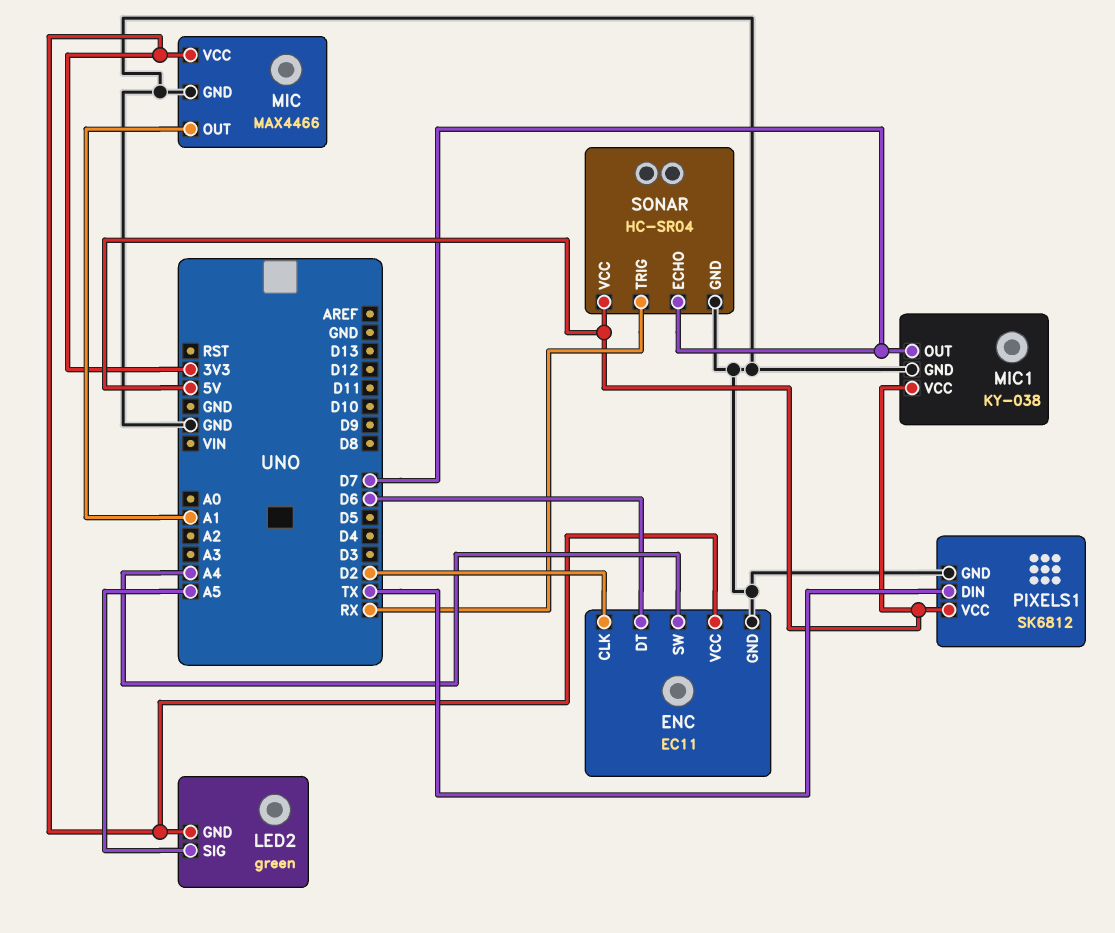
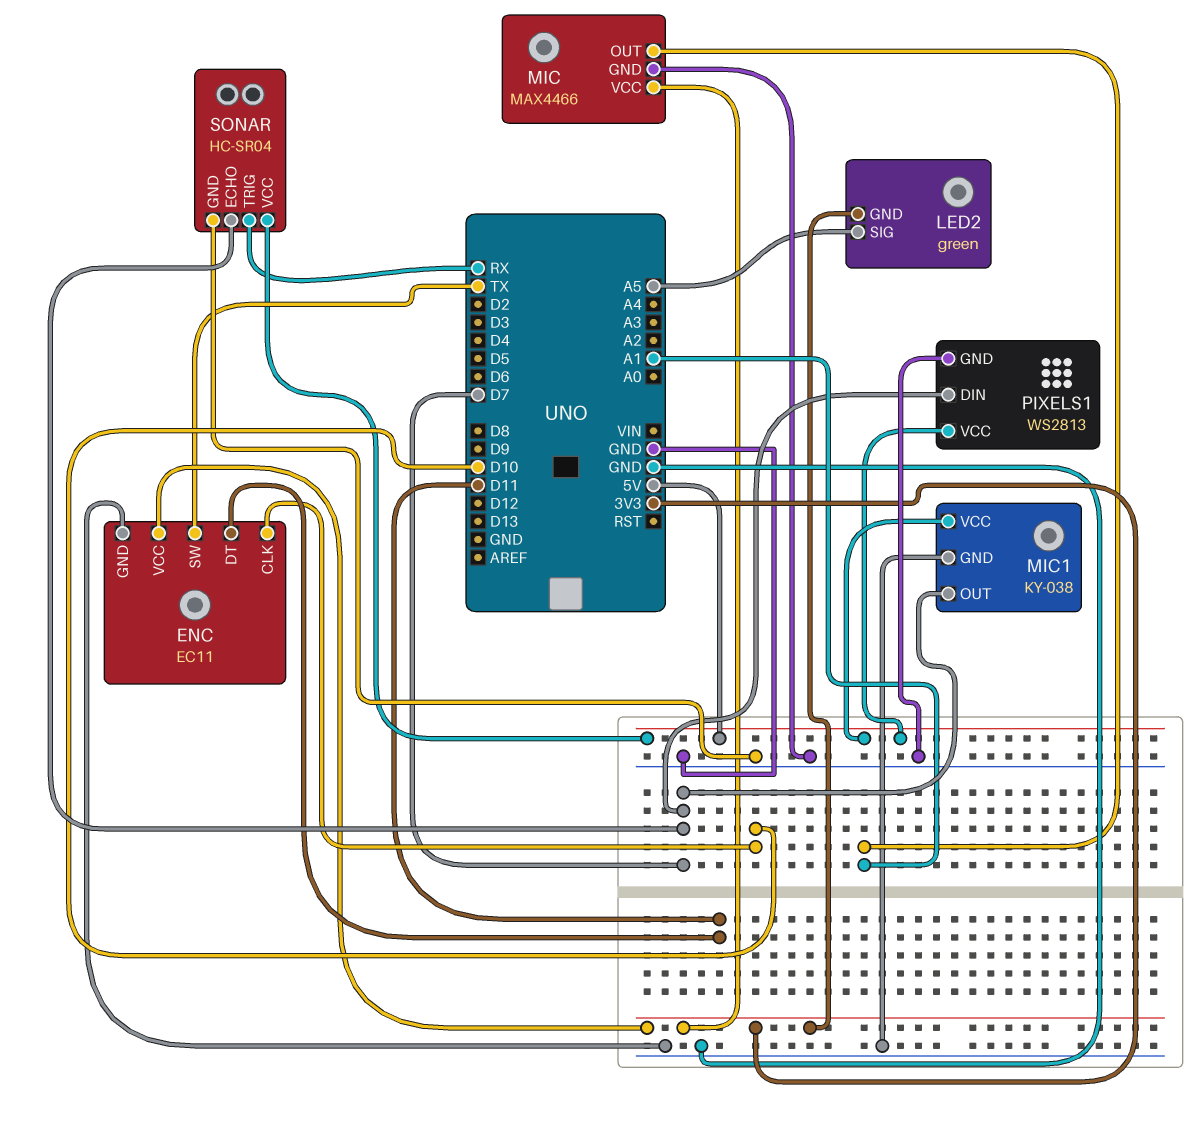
ENC pin CLK: D2 -> D10
ENC pin DT: D6 -> D11
ENC pin SW: A4 -> TX
PIXELS1: SK6812 -> WS2813
PIXELS1 pin DIN: TX -> D7

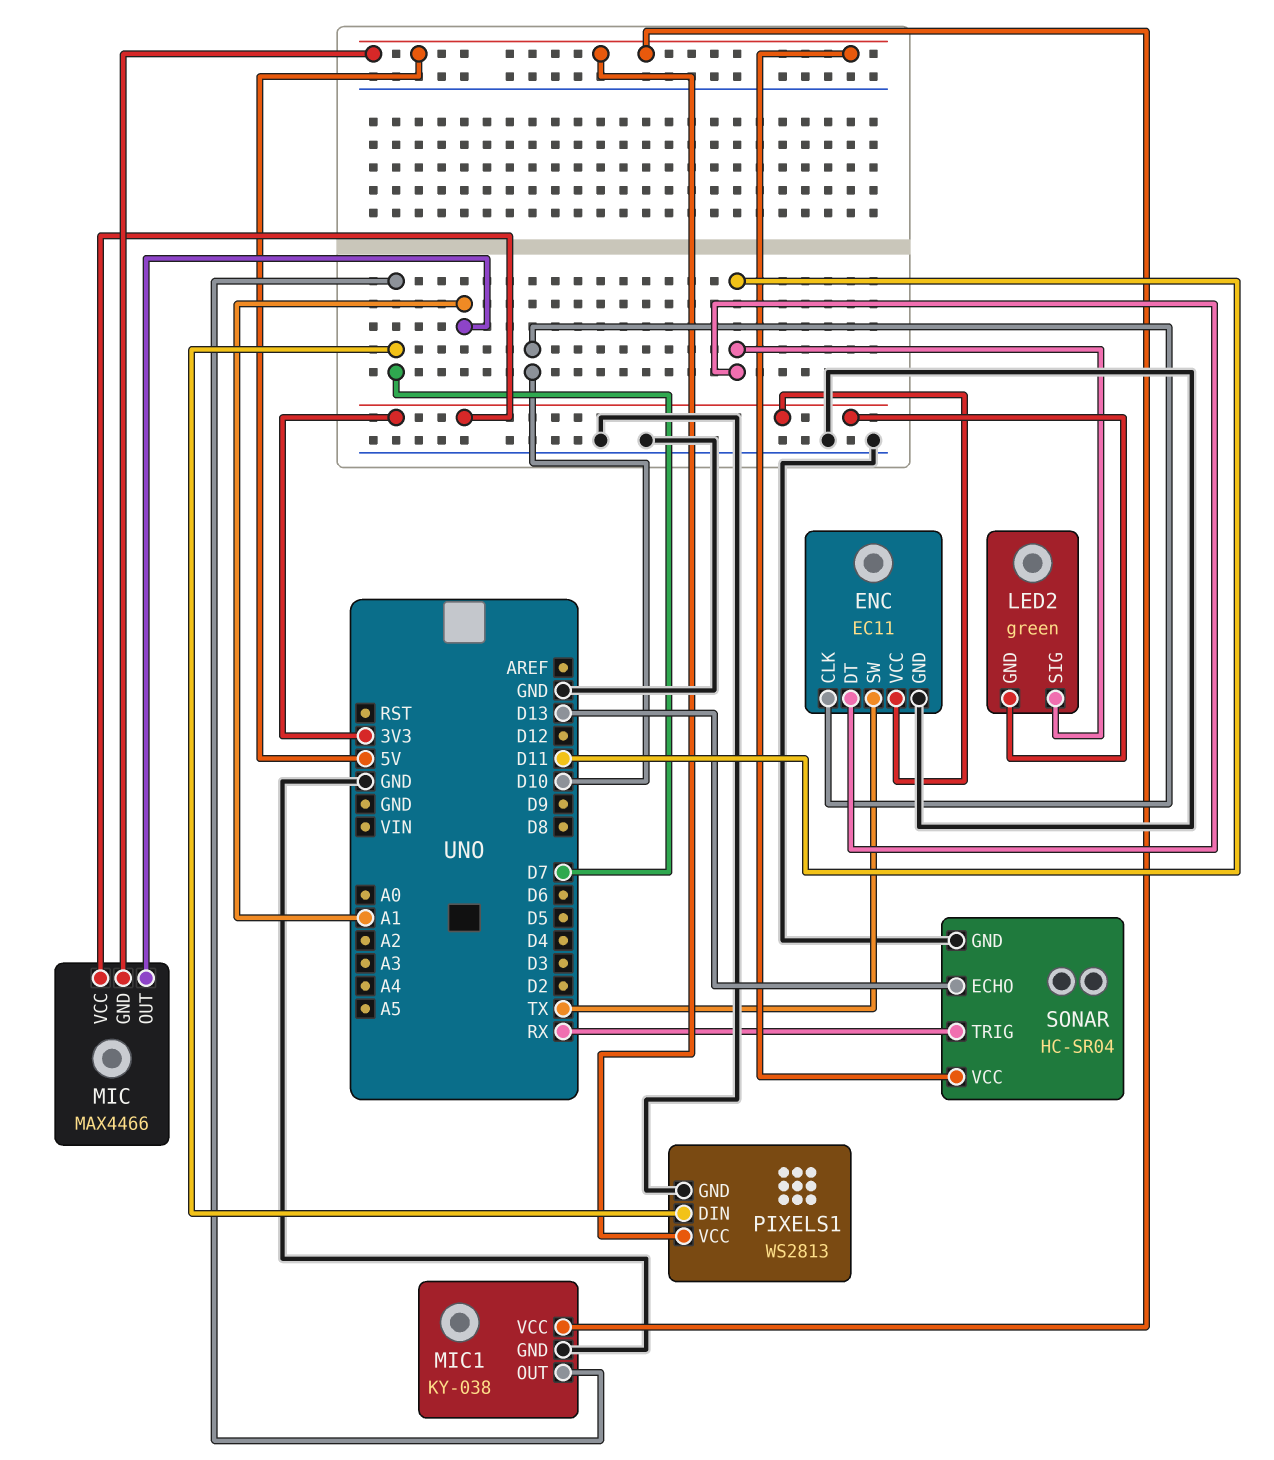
LED2 pin SIG: A5 -> D11
MIC pin GND: GND -> 5V
SONAR pin ECHO: D7 -> D13

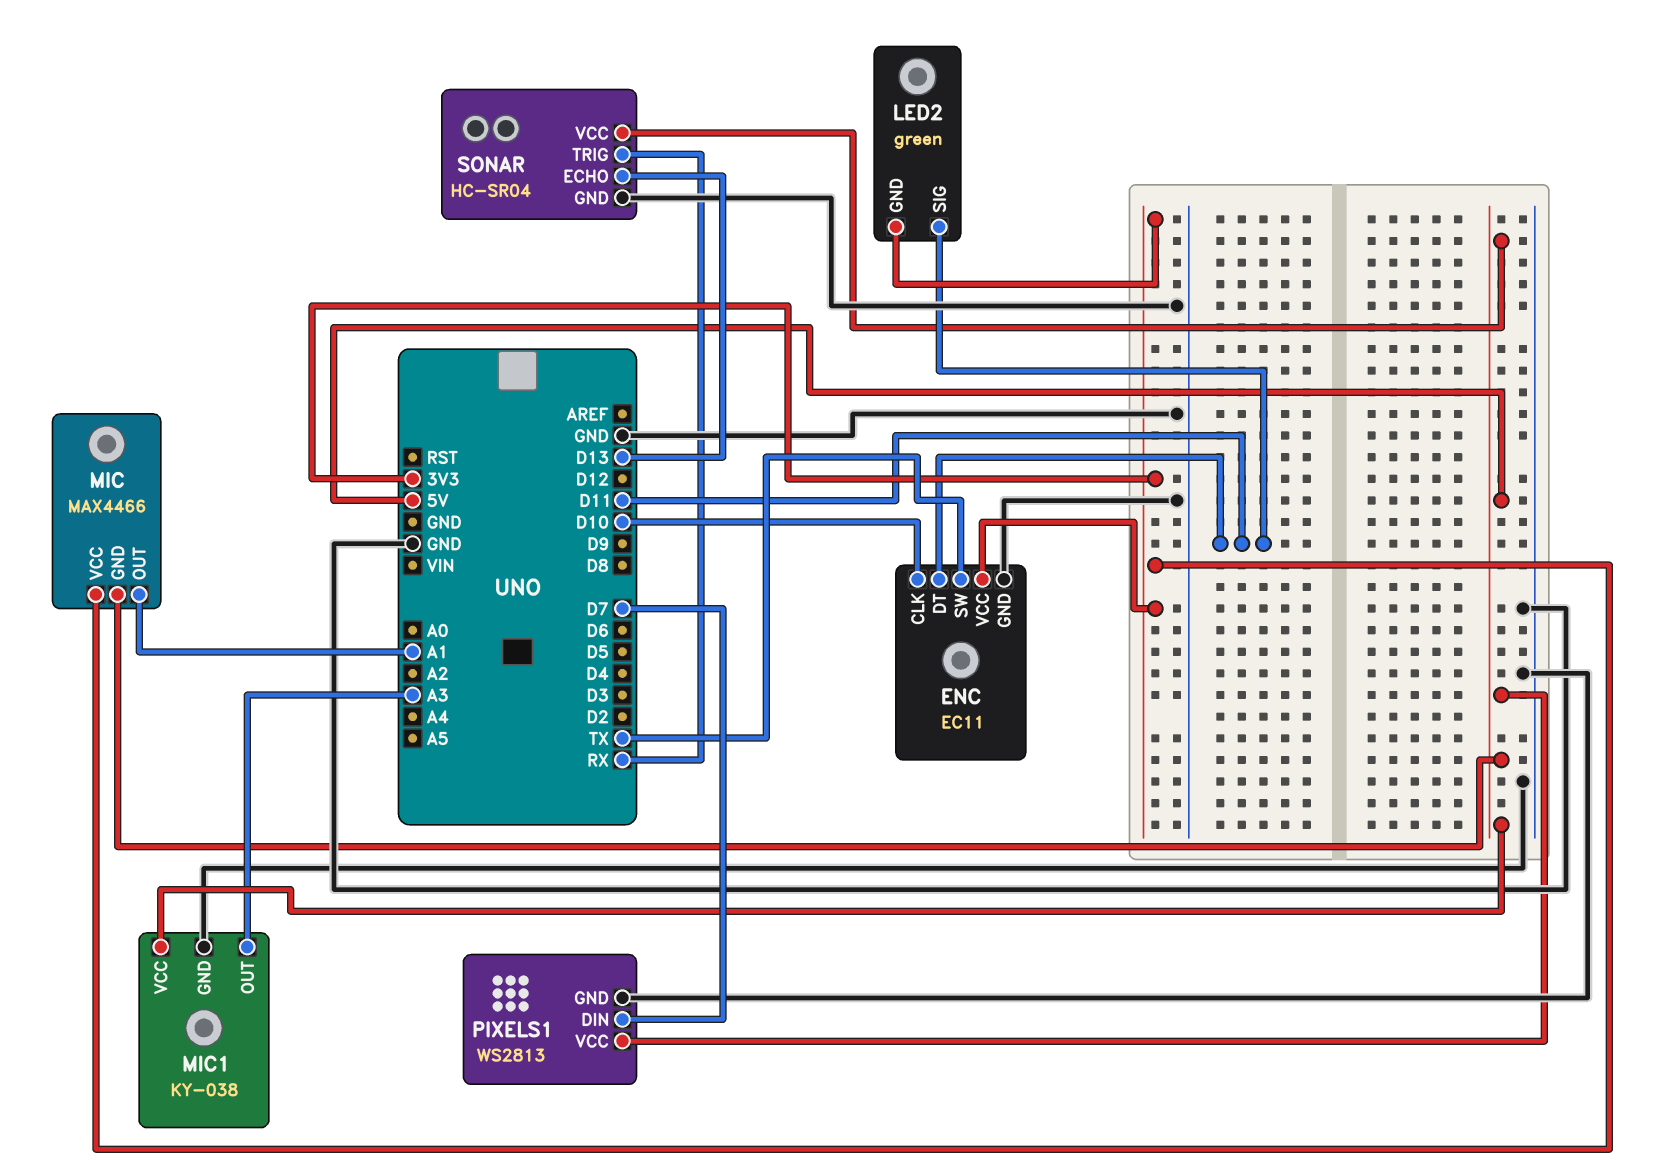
MIC1 pin OUT: D7 -> A3

